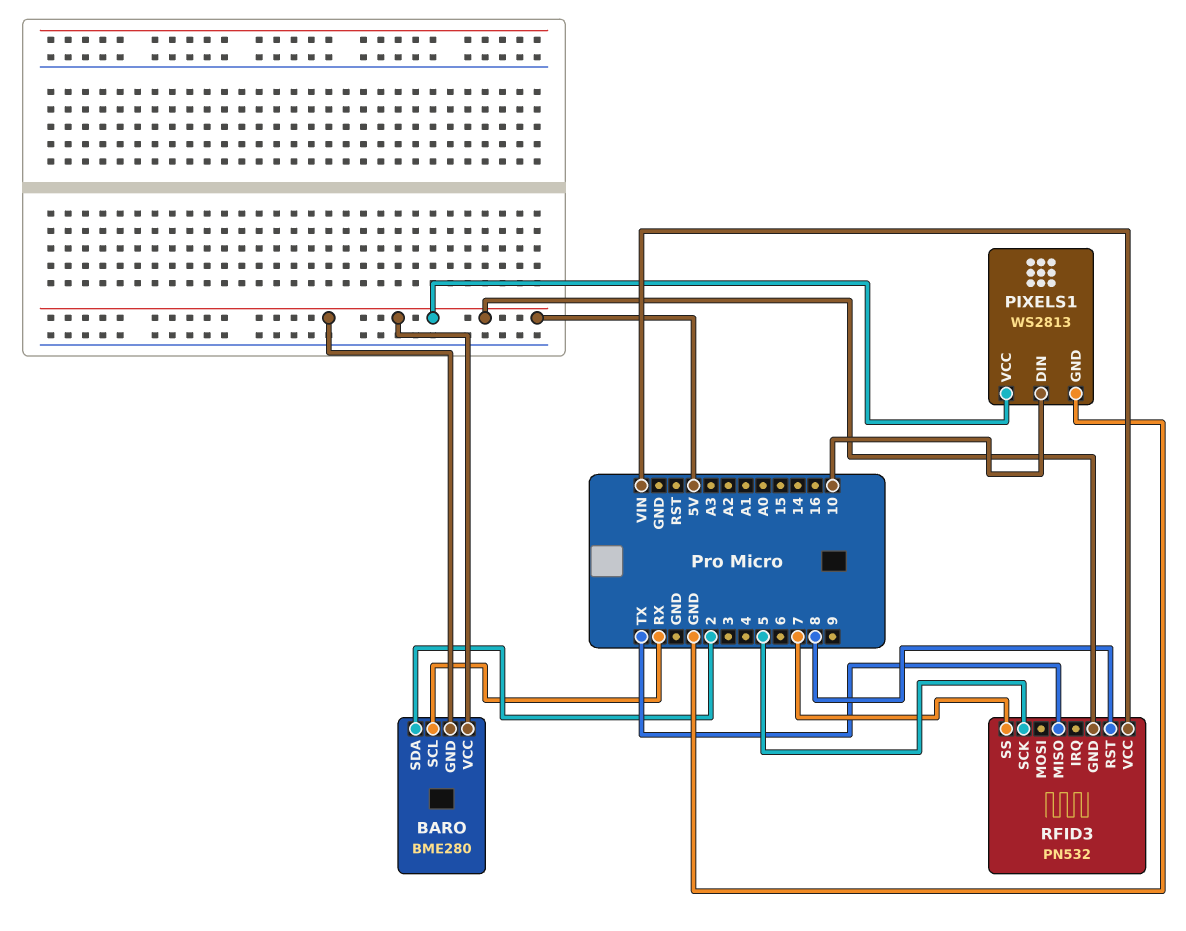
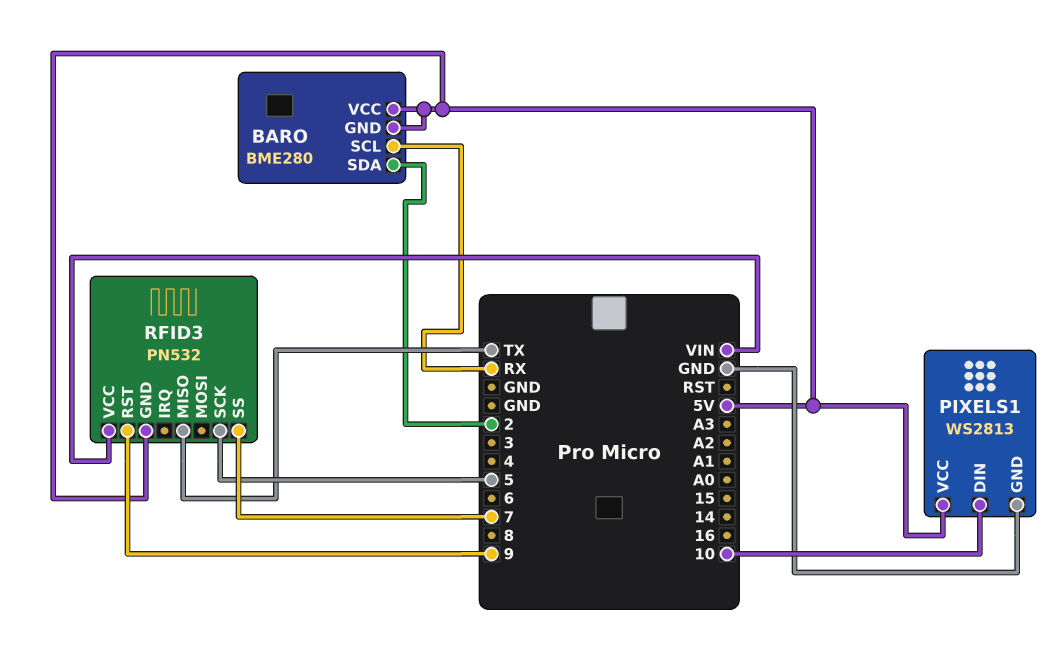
RFID3 pin RST: 8 -> 9

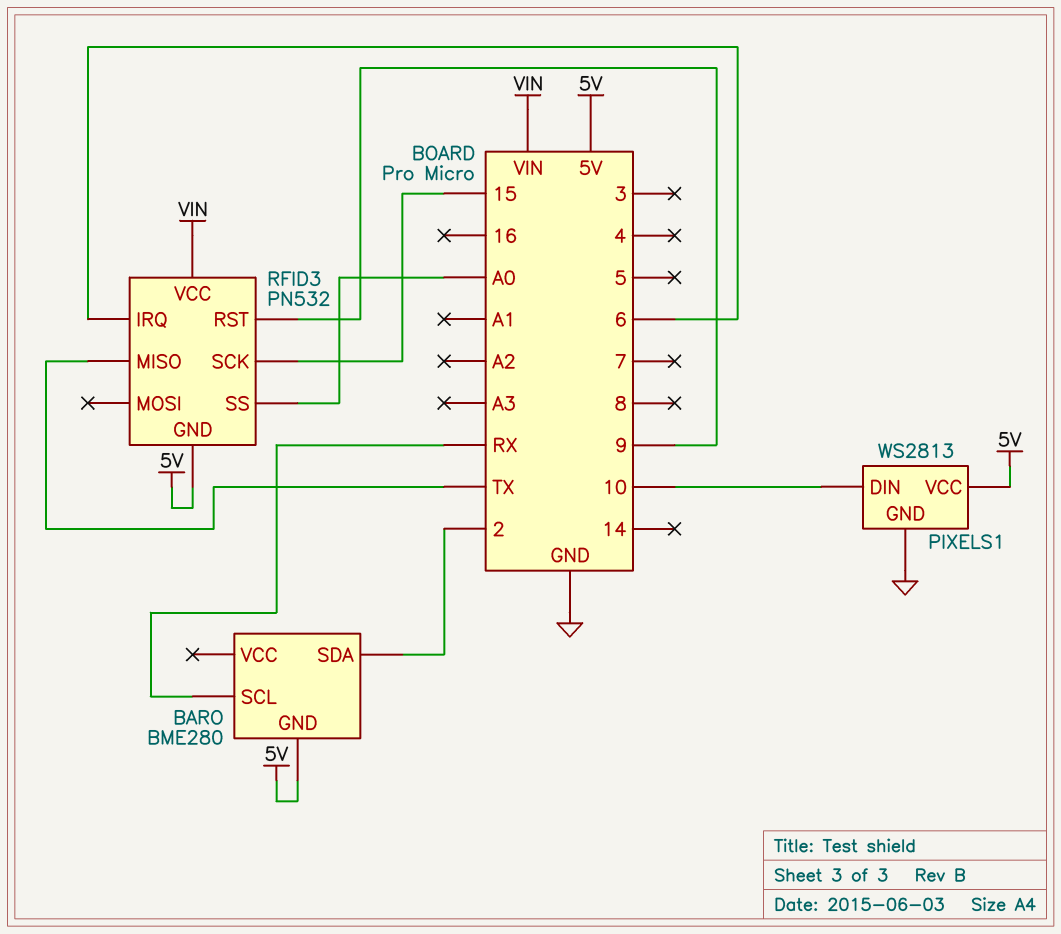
BARO pin VCC: 5V -> none
RFID3 pin IRQ: none -> 6
RFID3 pin SCK: 5 -> 15
RFID3 pin SS: 7 -> A0

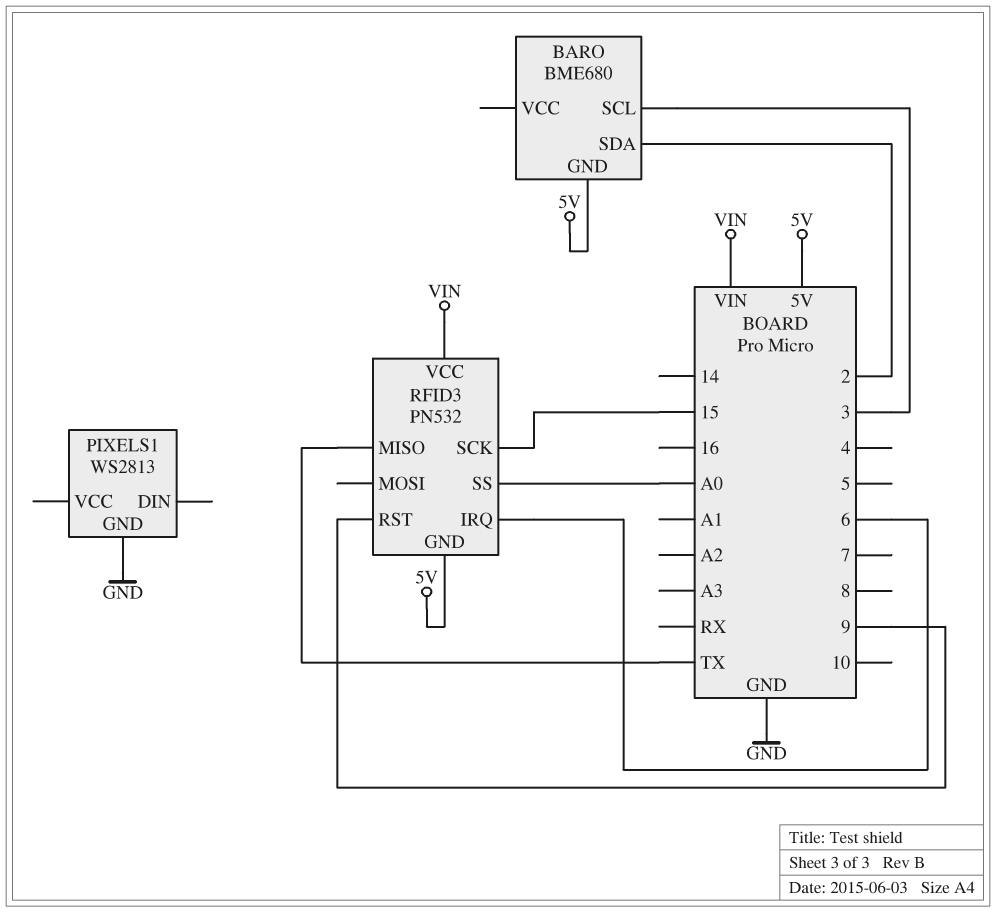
BARO: BME280 -> BME680
BARO pin SCL: RX -> 3
PIXELS1 pin DIN: 10 -> none
PIXELS1 pin VCC: 5V -> none

